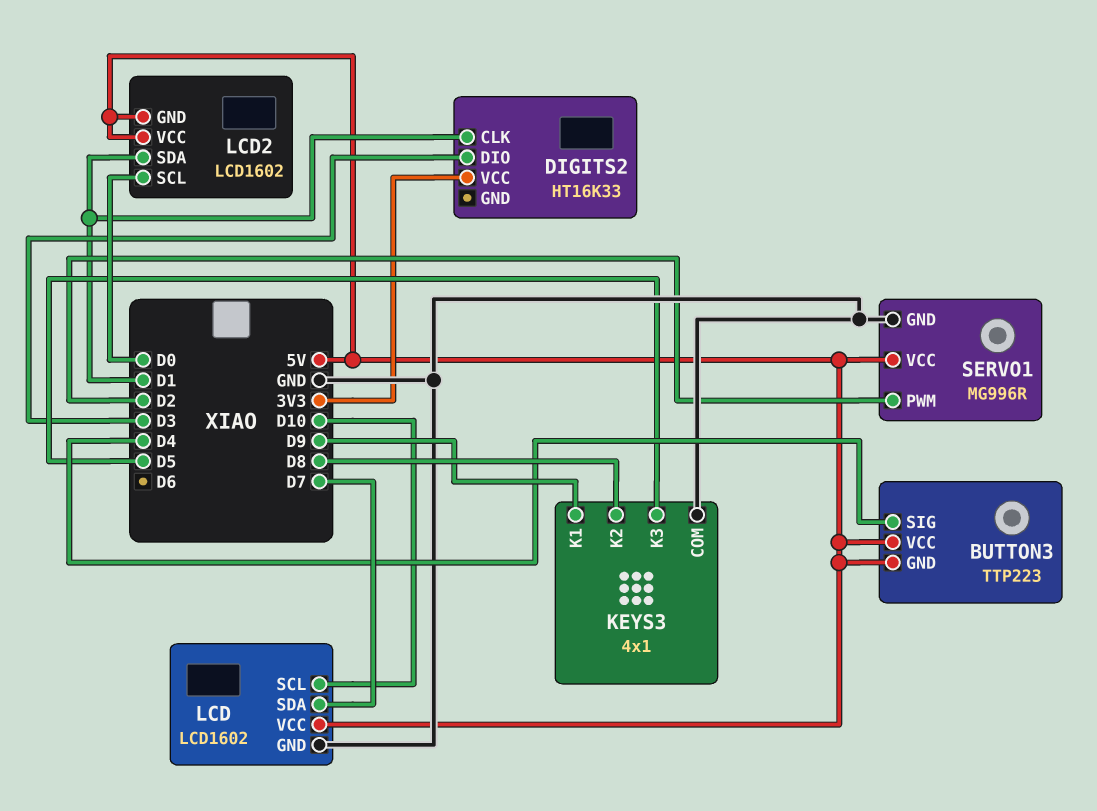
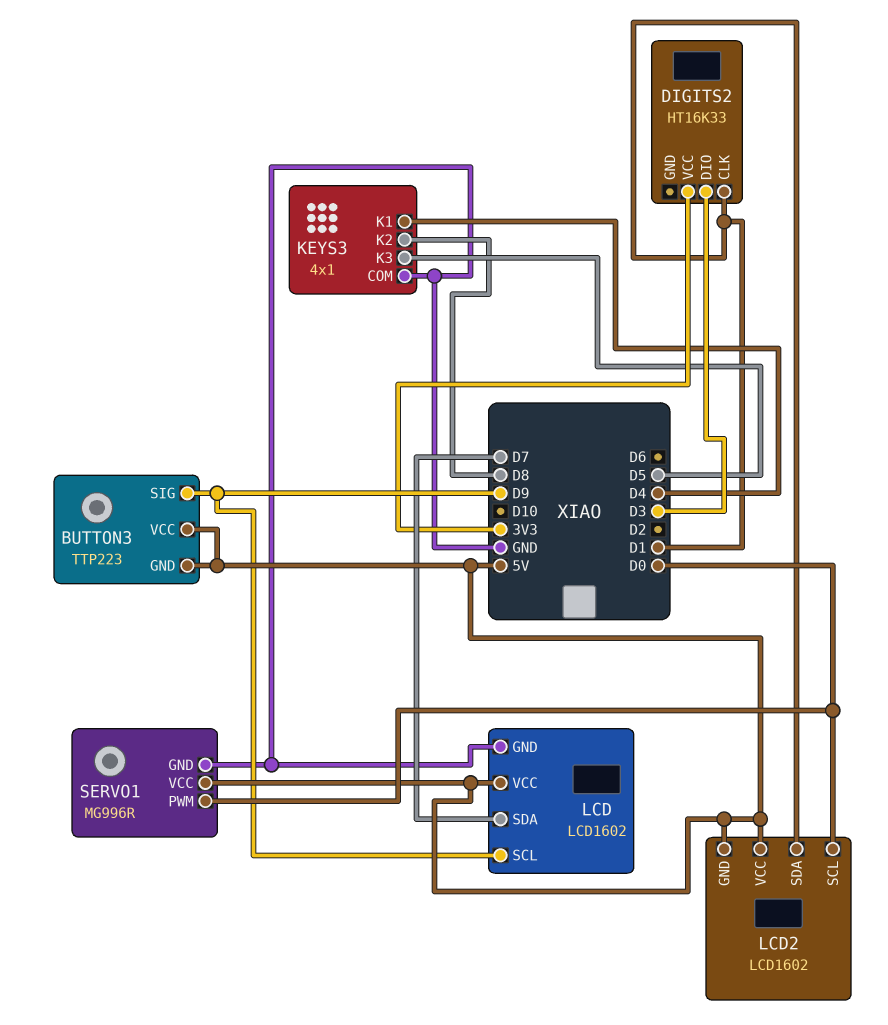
BUTTON3 pin SIG: D4 -> D9
KEYS3 pin K1: D9 -> D4
LCD pin SCL: D10 -> D9
SERVO1 pin PWM: D2 -> D0

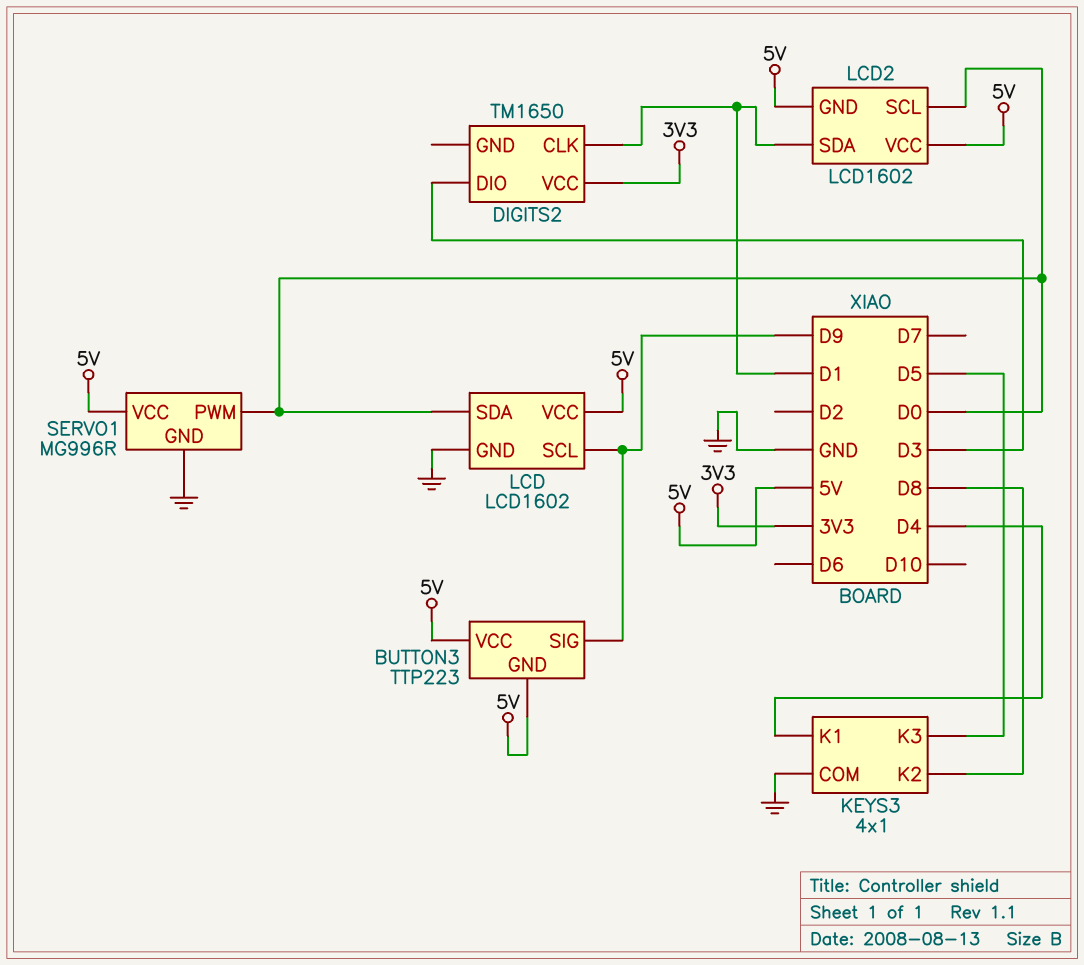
DIGITS2: HT16K33 -> TM1650
LCD pin SDA: D7 -> D0

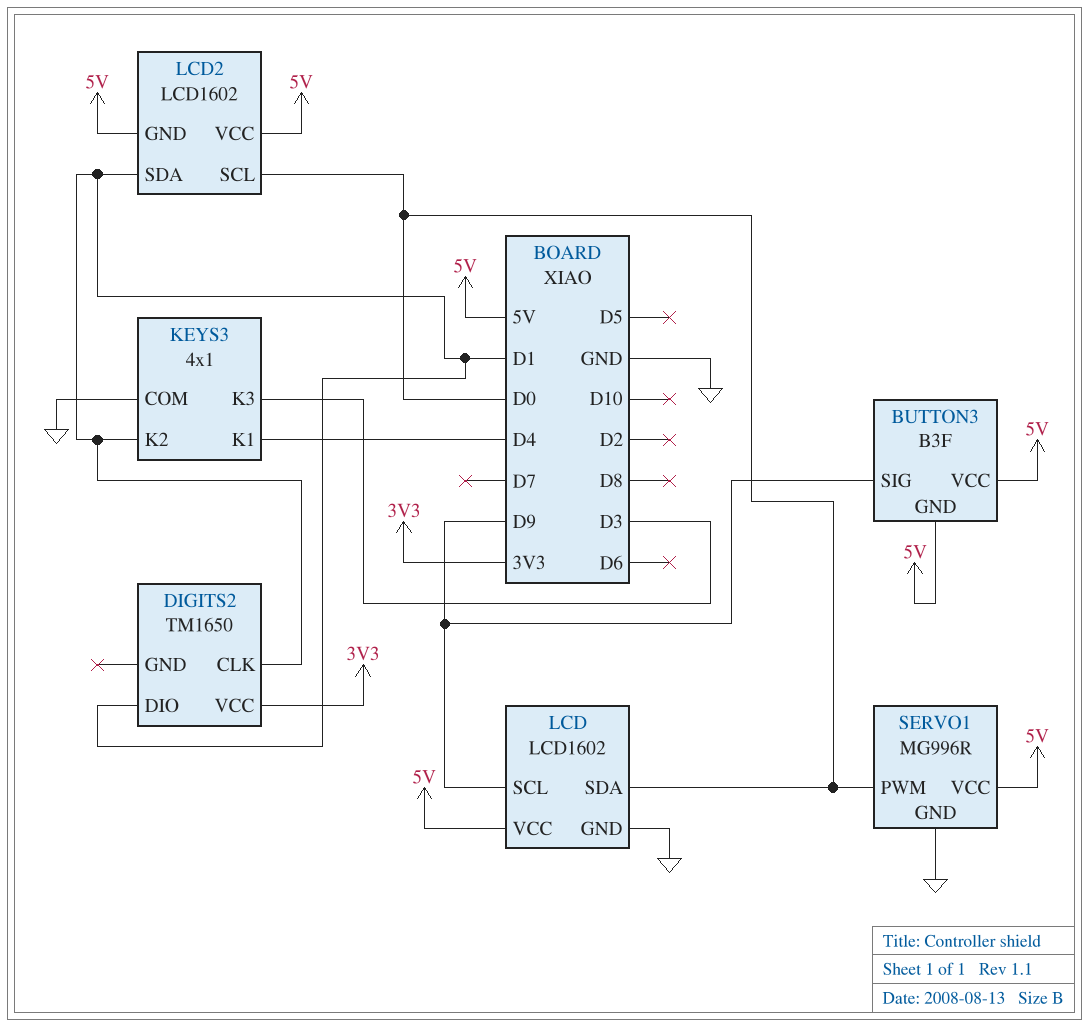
BUTTON3: TTP223 -> B3F
DIGITS2 pin DIO: D3 -> D1
KEYS3 pin K2: D8 -> D1
KEYS3 pin K3: D5 -> D3

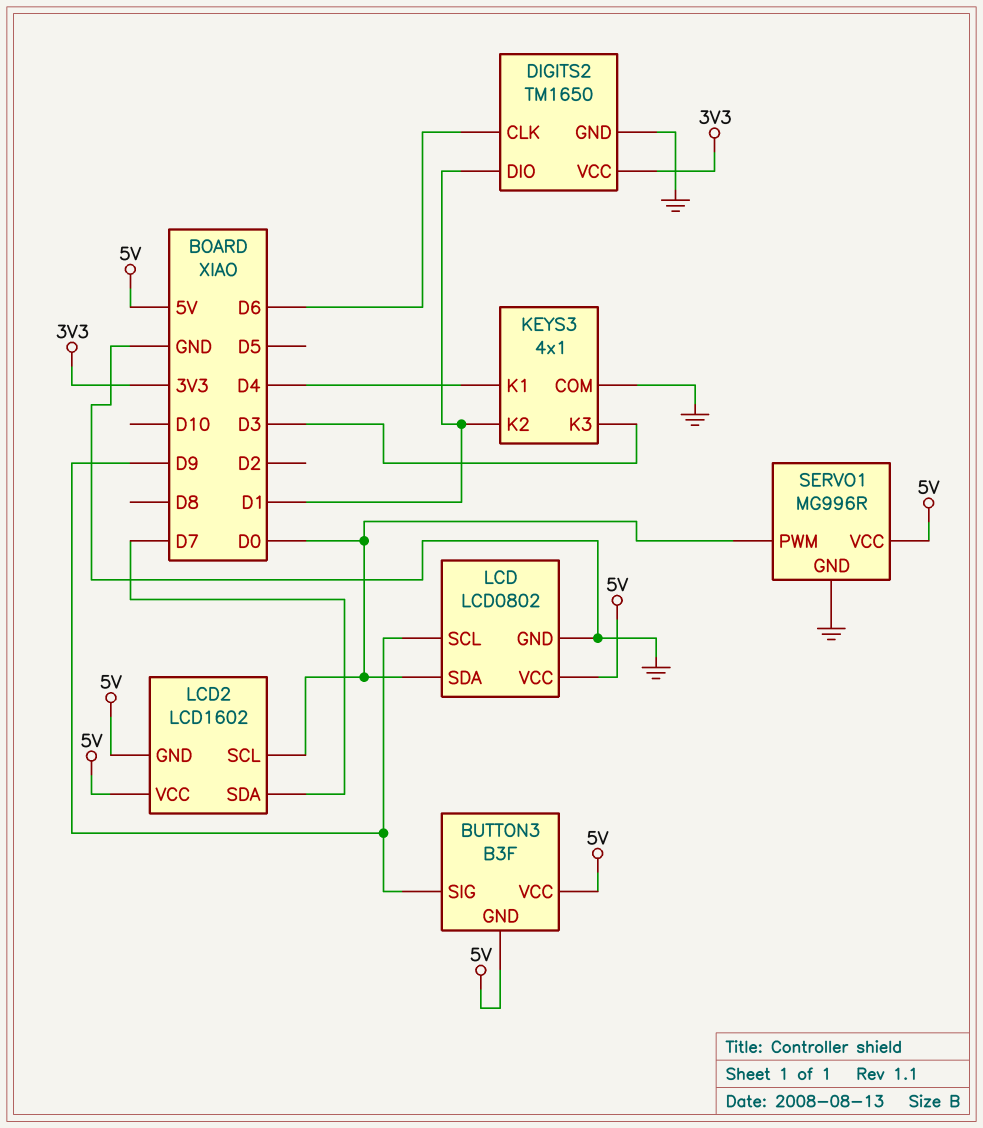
DIGITS2 pin CLK: D1 -> D6
DIGITS2 pin GND: none -> GND
LCD: LCD1602 -> LCD0802
LCD2 pin SDA: D1 -> D7

